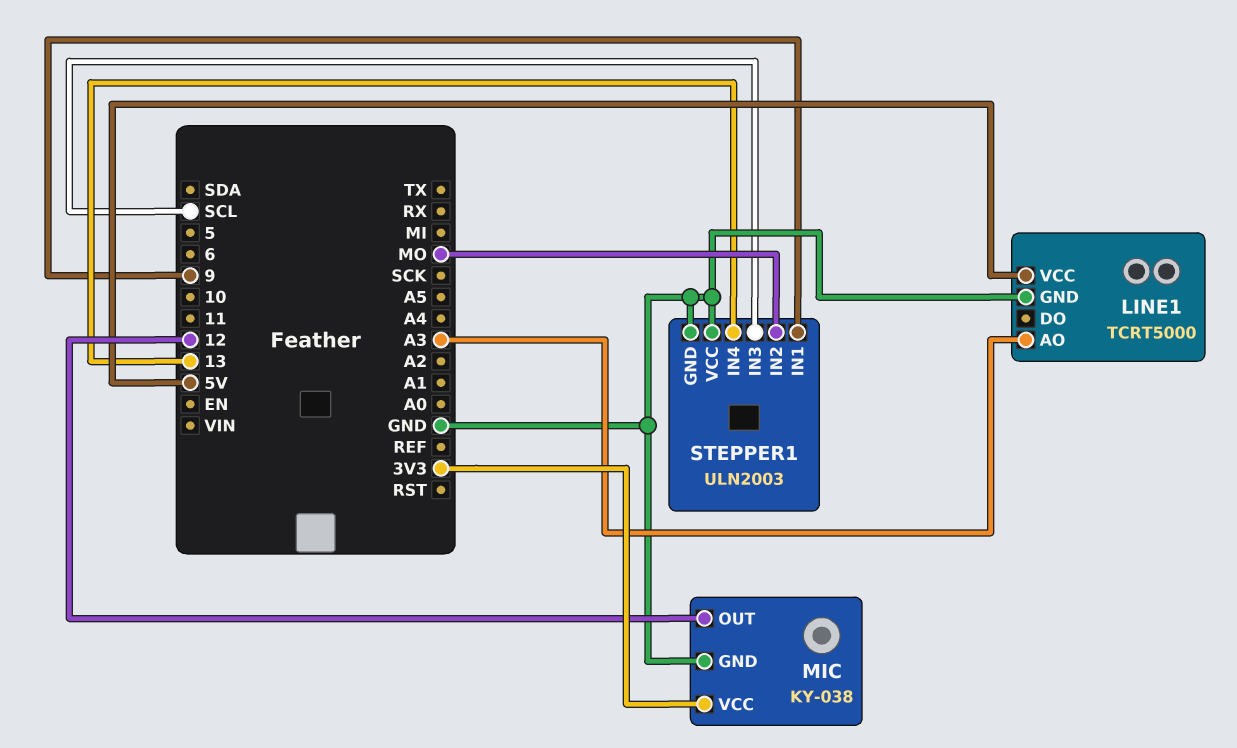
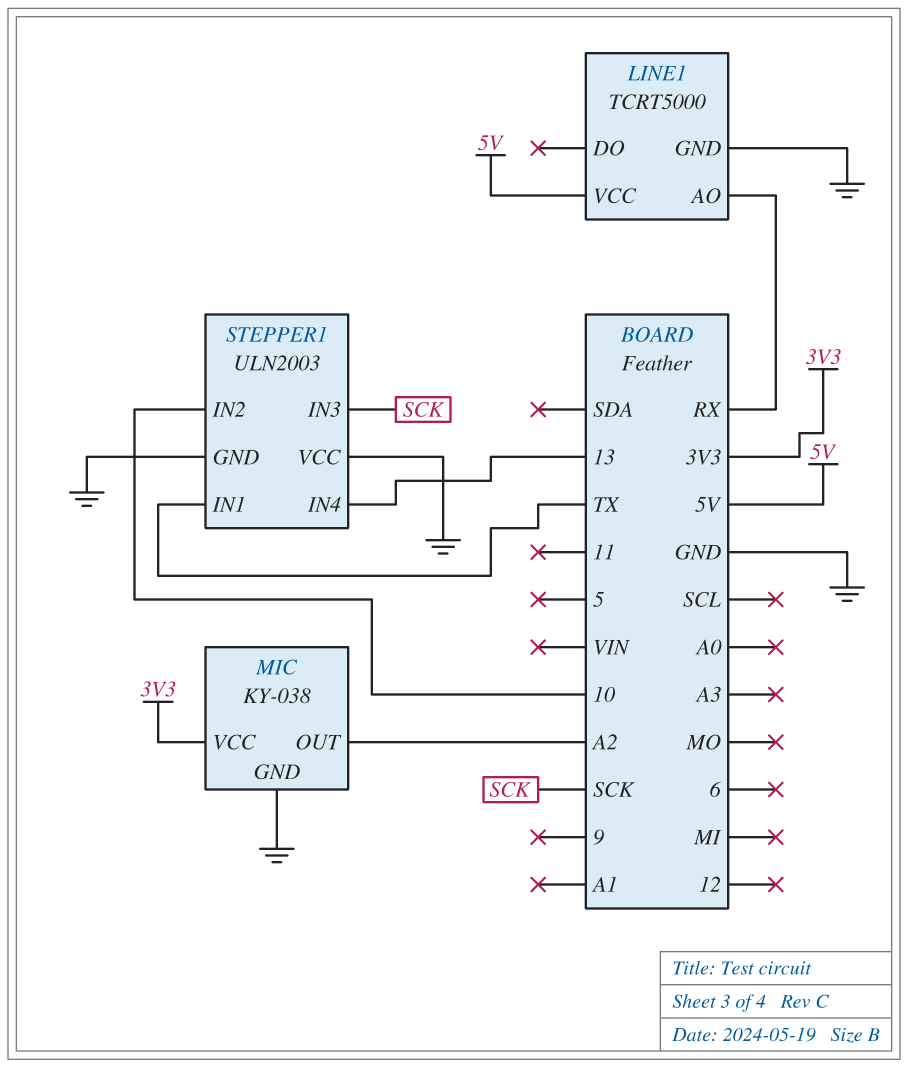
LINE1 pin AO: A3 -> RX
MIC pin OUT: 12 -> A2
STEPPER1 pin IN1: 9 -> TX
STEPPER1 pin IN2: MO -> 10
STEPPER1 pin IN3: SCL -> SCK

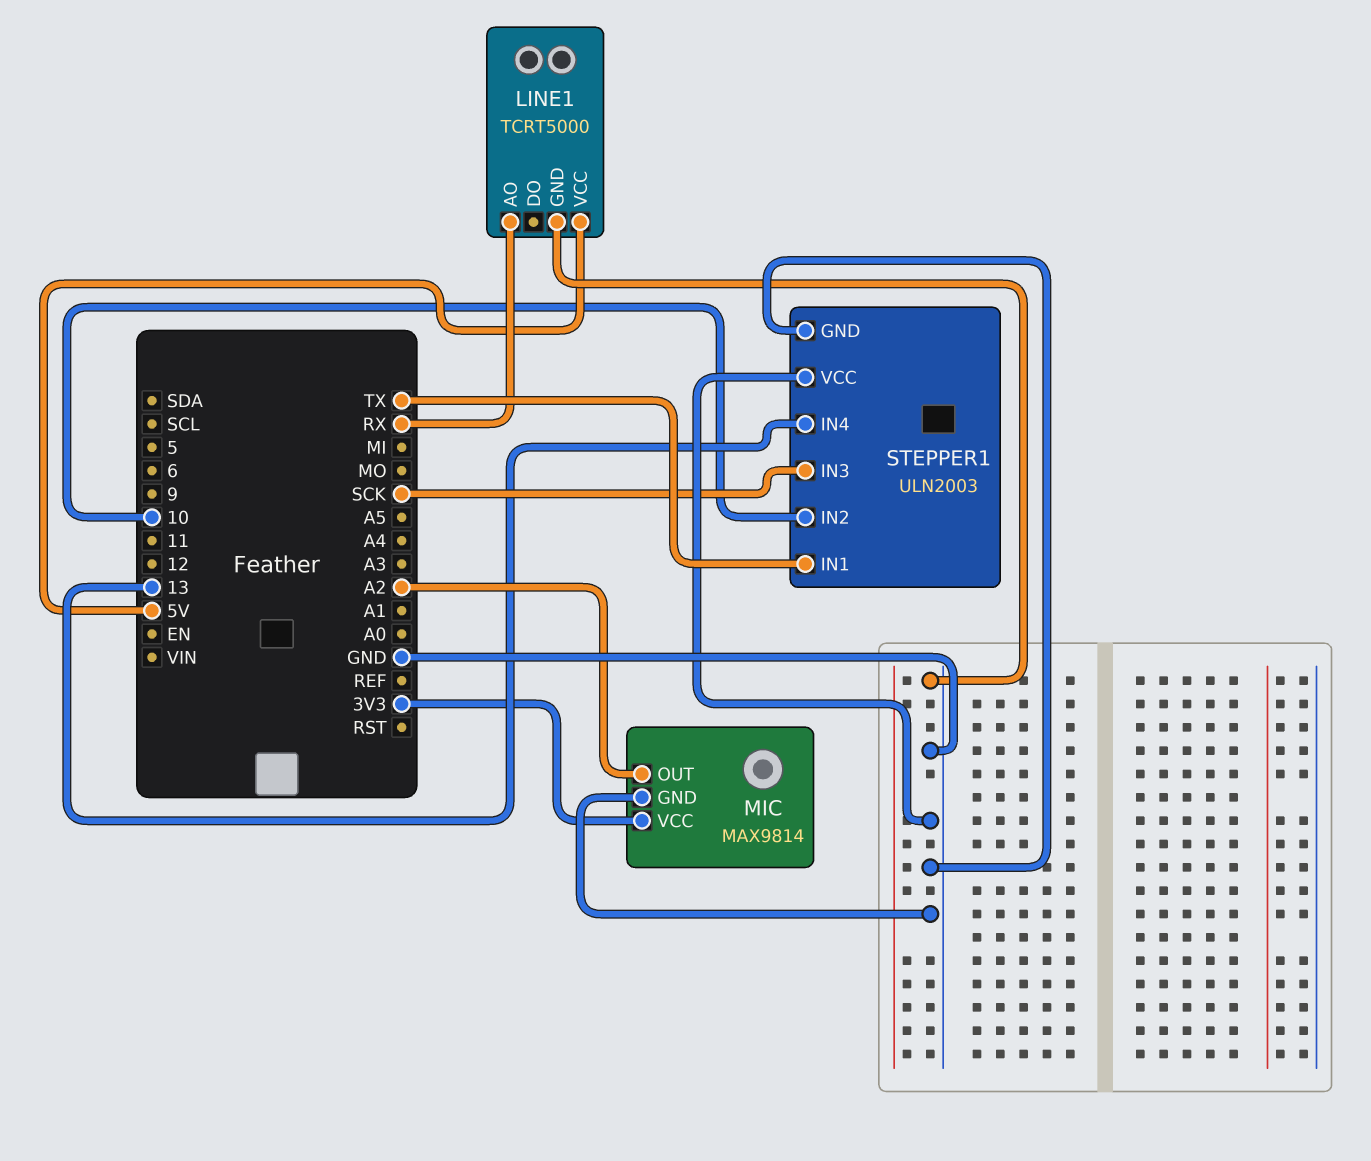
MIC: KY-038 -> MAX9814

